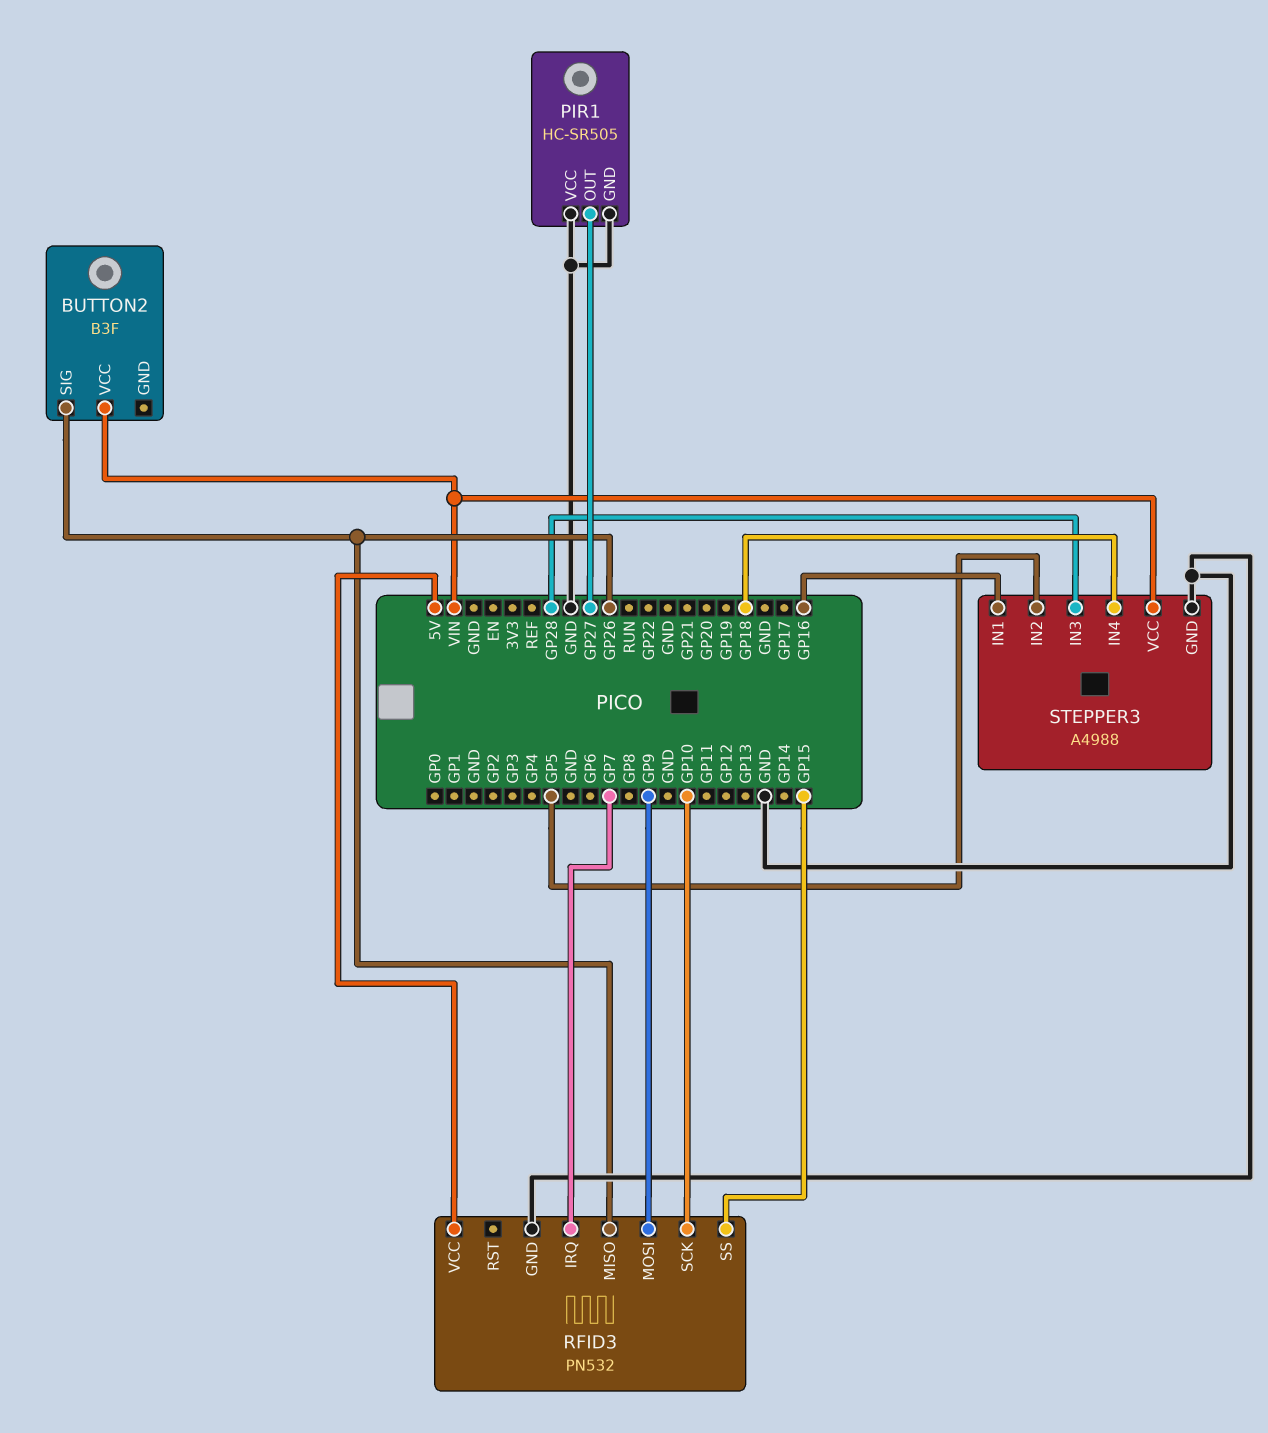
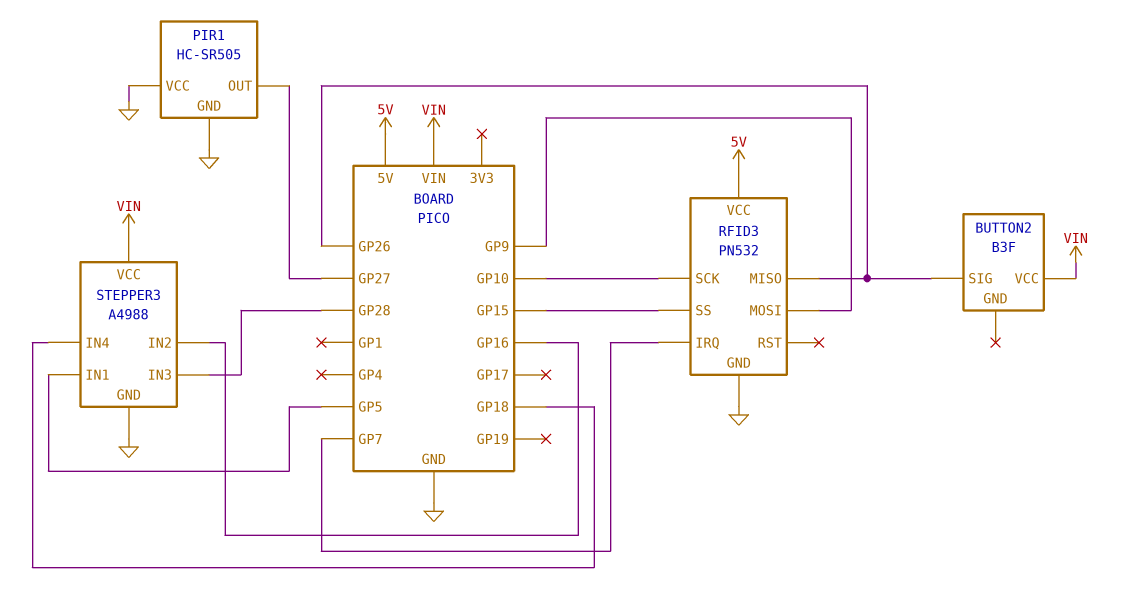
STEPPER3 pin IN1: GP16 -> GP5
STEPPER3 pin IN2: GP5 -> GP16

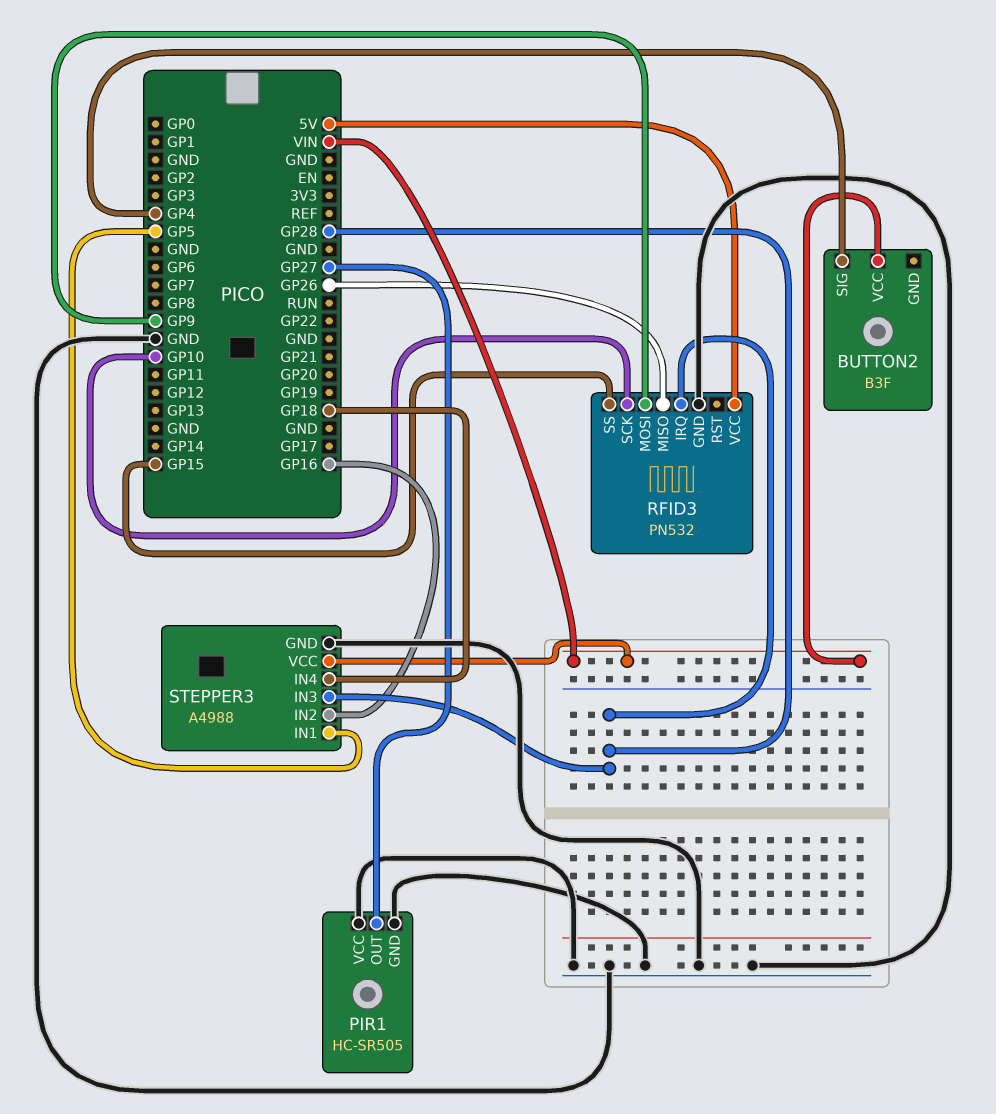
BUTTON2 pin SIG: GP26 -> GP4
RFID3 pin IRQ: GP7 -> GP28

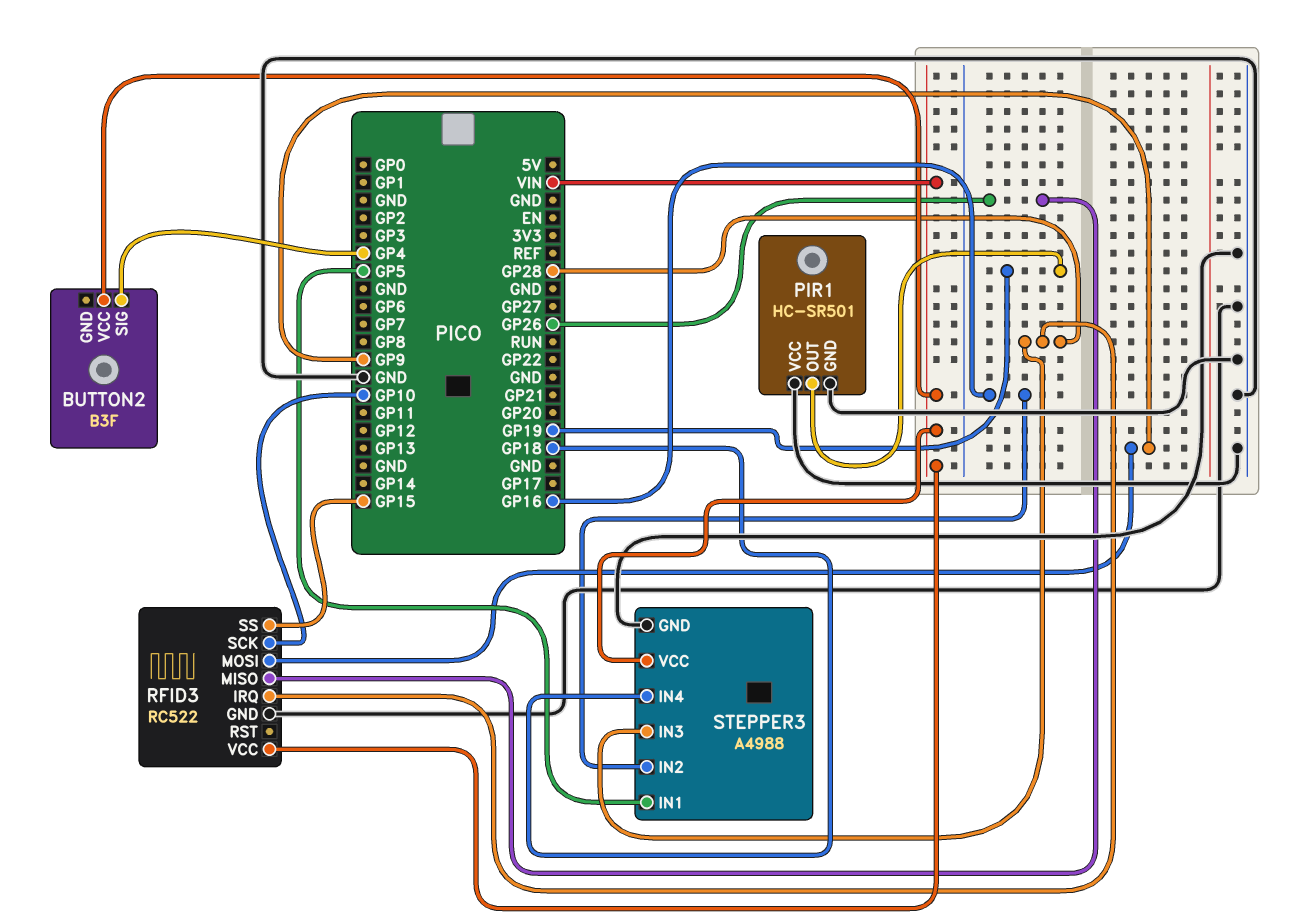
PIR1: HC-SR505 -> HC-SR501
PIR1 pin OUT: GP27 -> GP19
RFID3: PN532 -> RC522
RFID3 pin VCC: 5V -> VIN

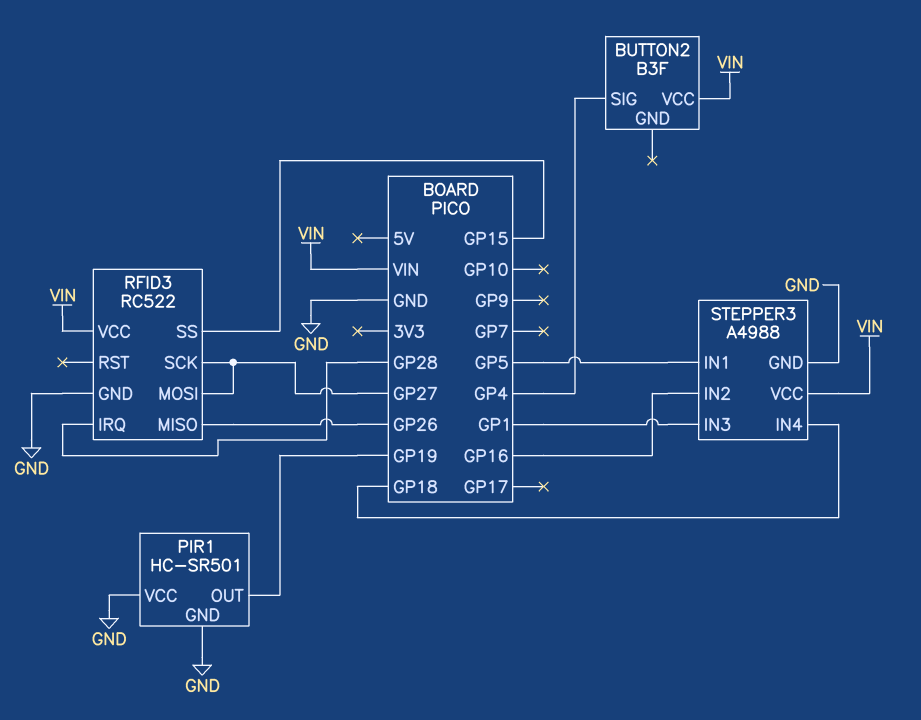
RFID3 pin MOSI: GP9 -> GP27
RFID3 pin SCK: GP10 -> GP27
STEPPER3 pin IN3: GP28 -> GP1

